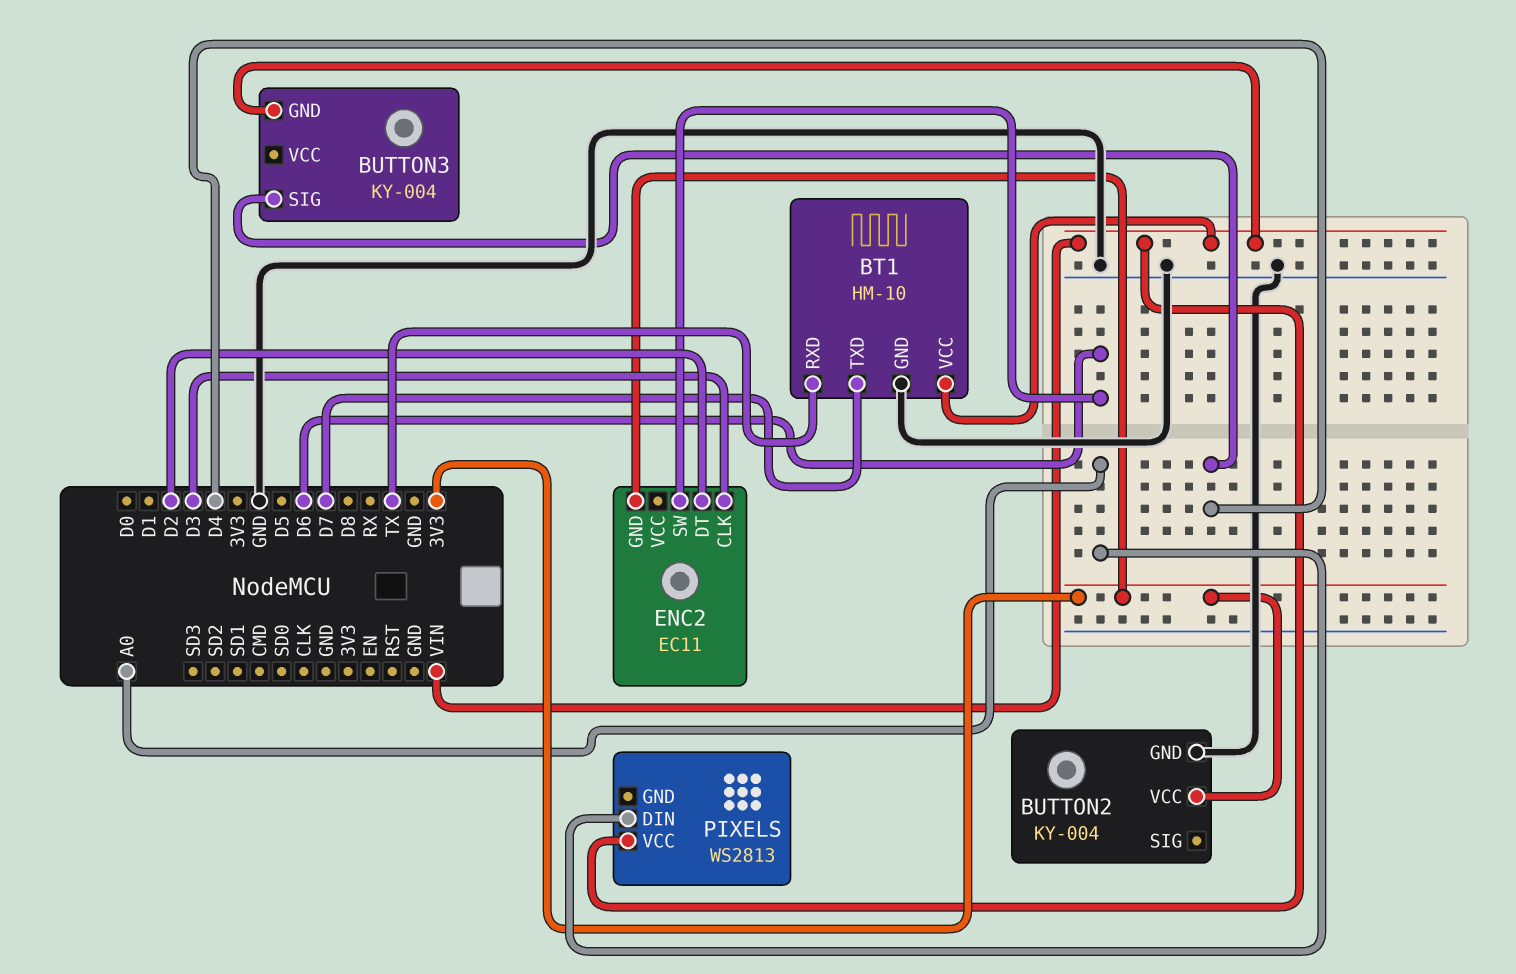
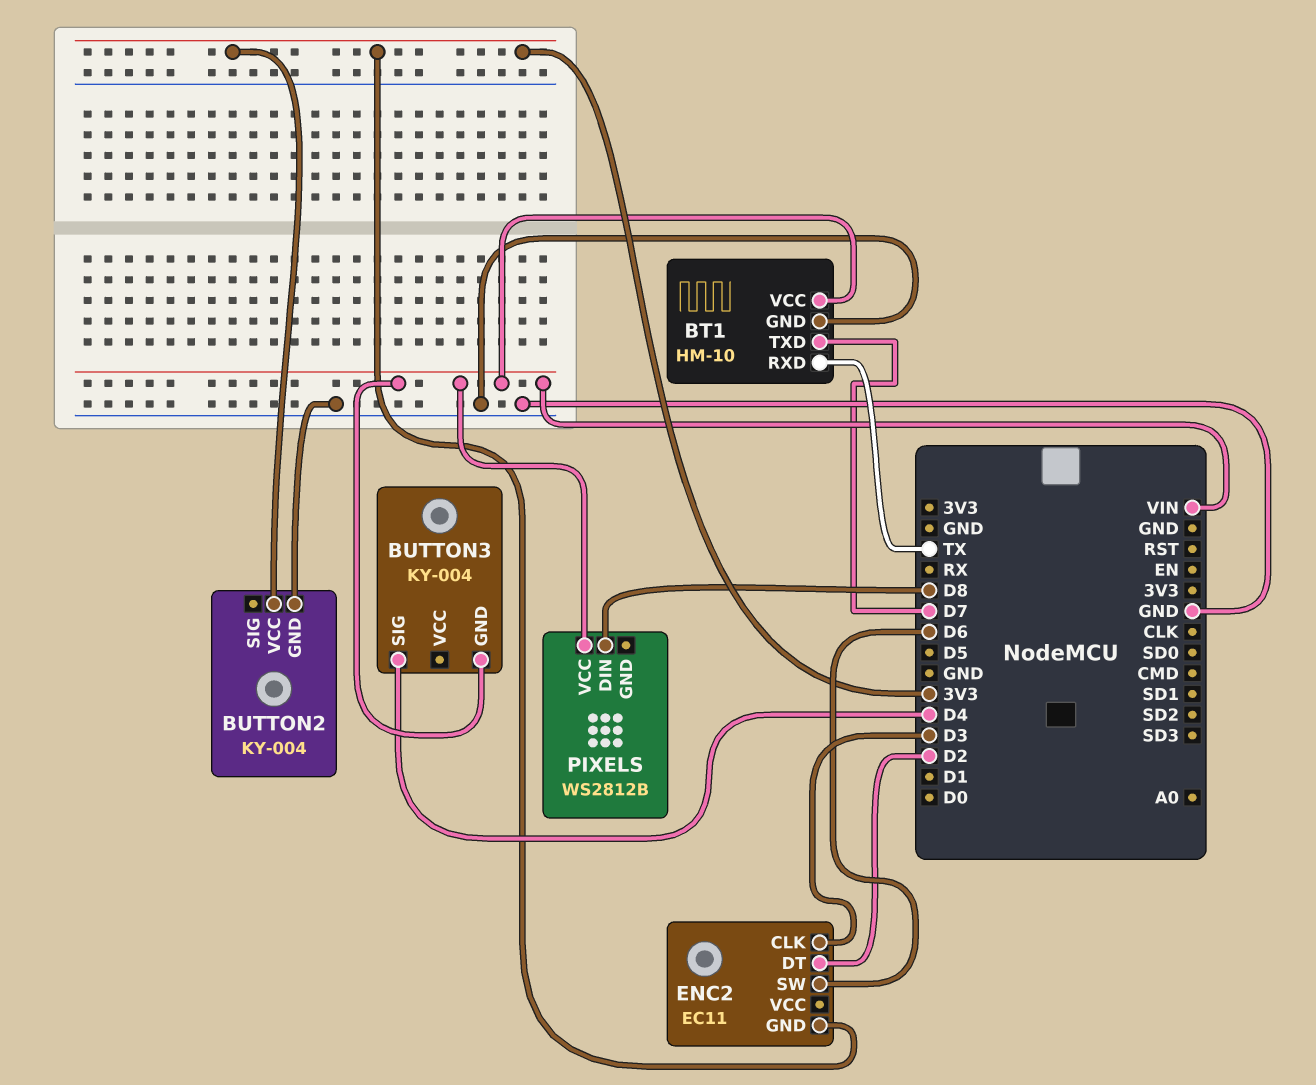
PIXELS: WS2813 -> WS2812B
PIXELS pin DIN: A0 -> D8

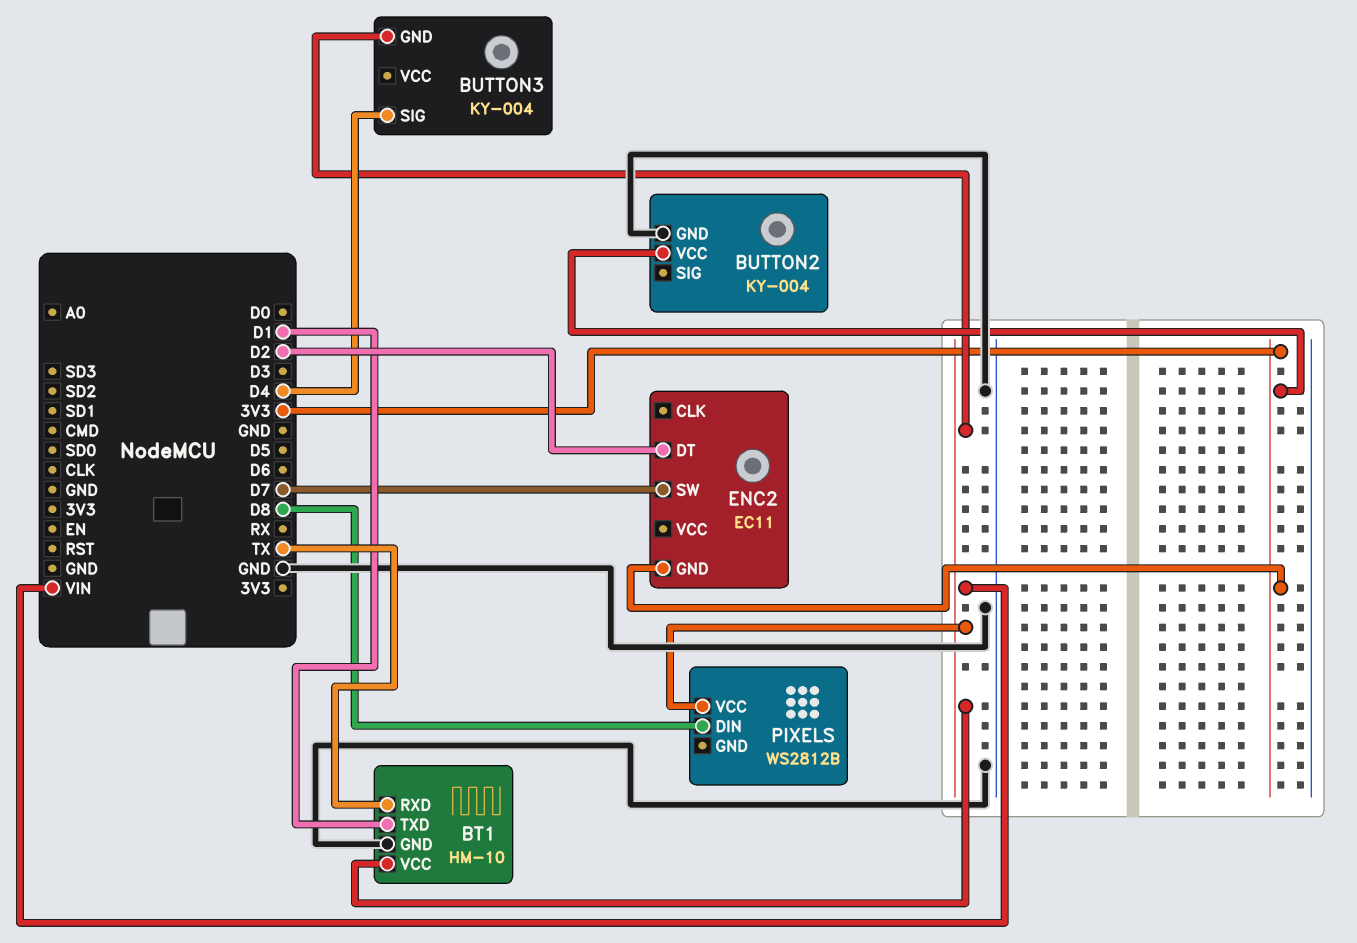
BT1 pin TXD: D7 -> D1
ENC2 pin CLK: D3 -> none
ENC2 pin SW: D6 -> D7

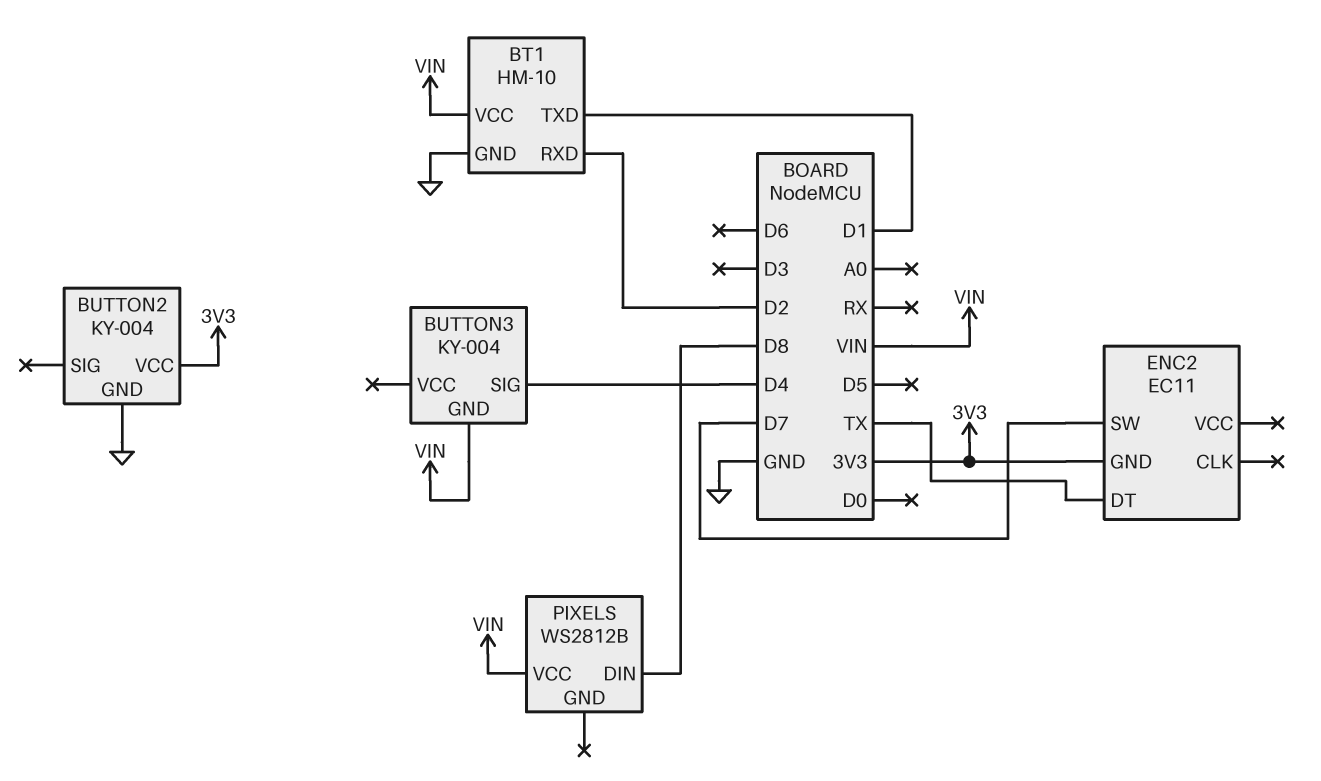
BT1 pin RXD: TX -> D2
ENC2 pin DT: D2 -> TX

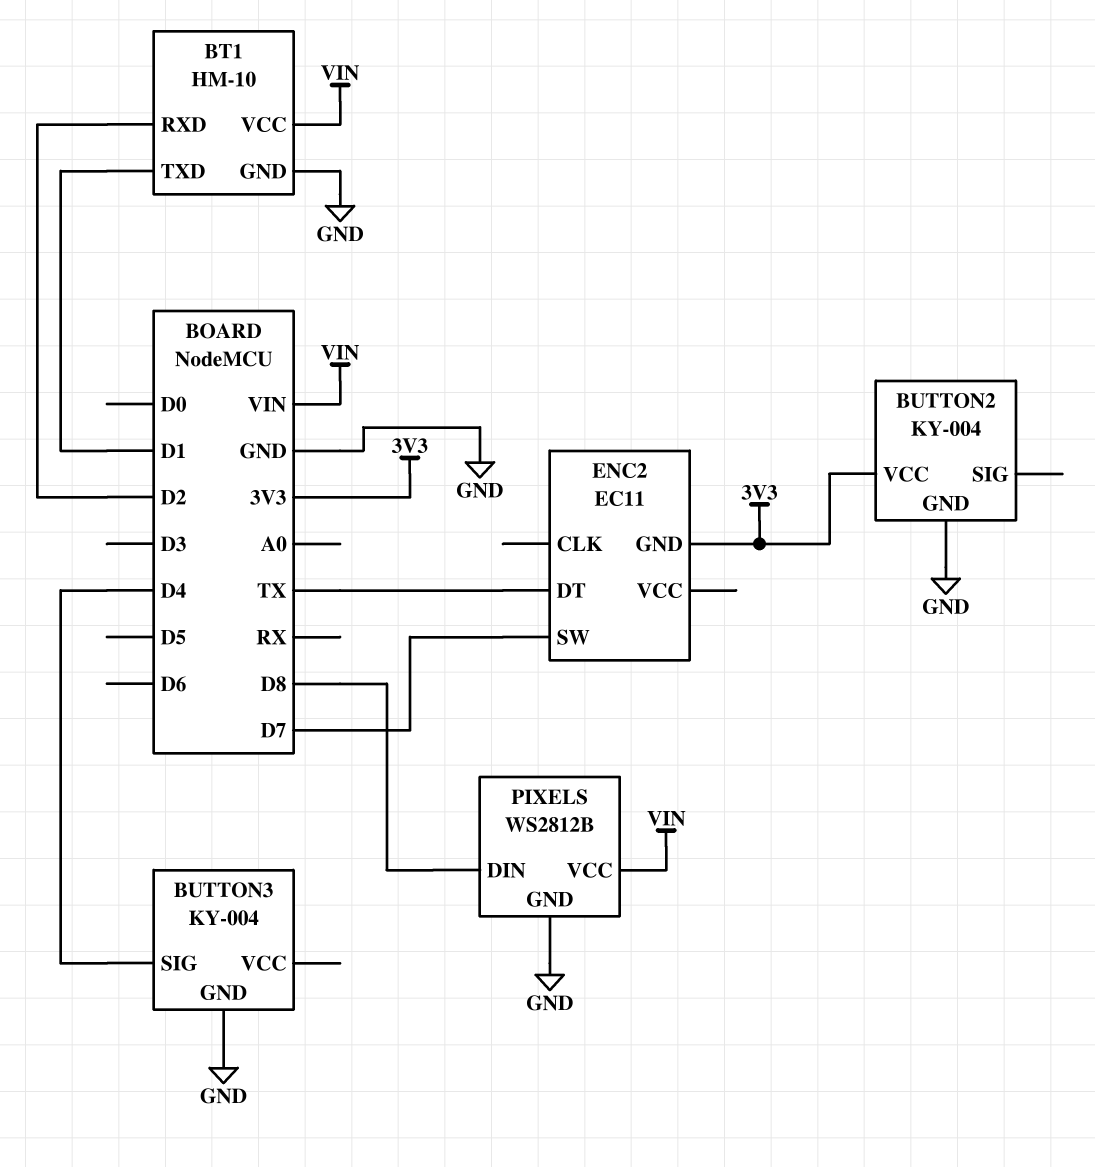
BUTTON3 pin GND: VIN -> GND
PIXELS pin GND: none -> GND

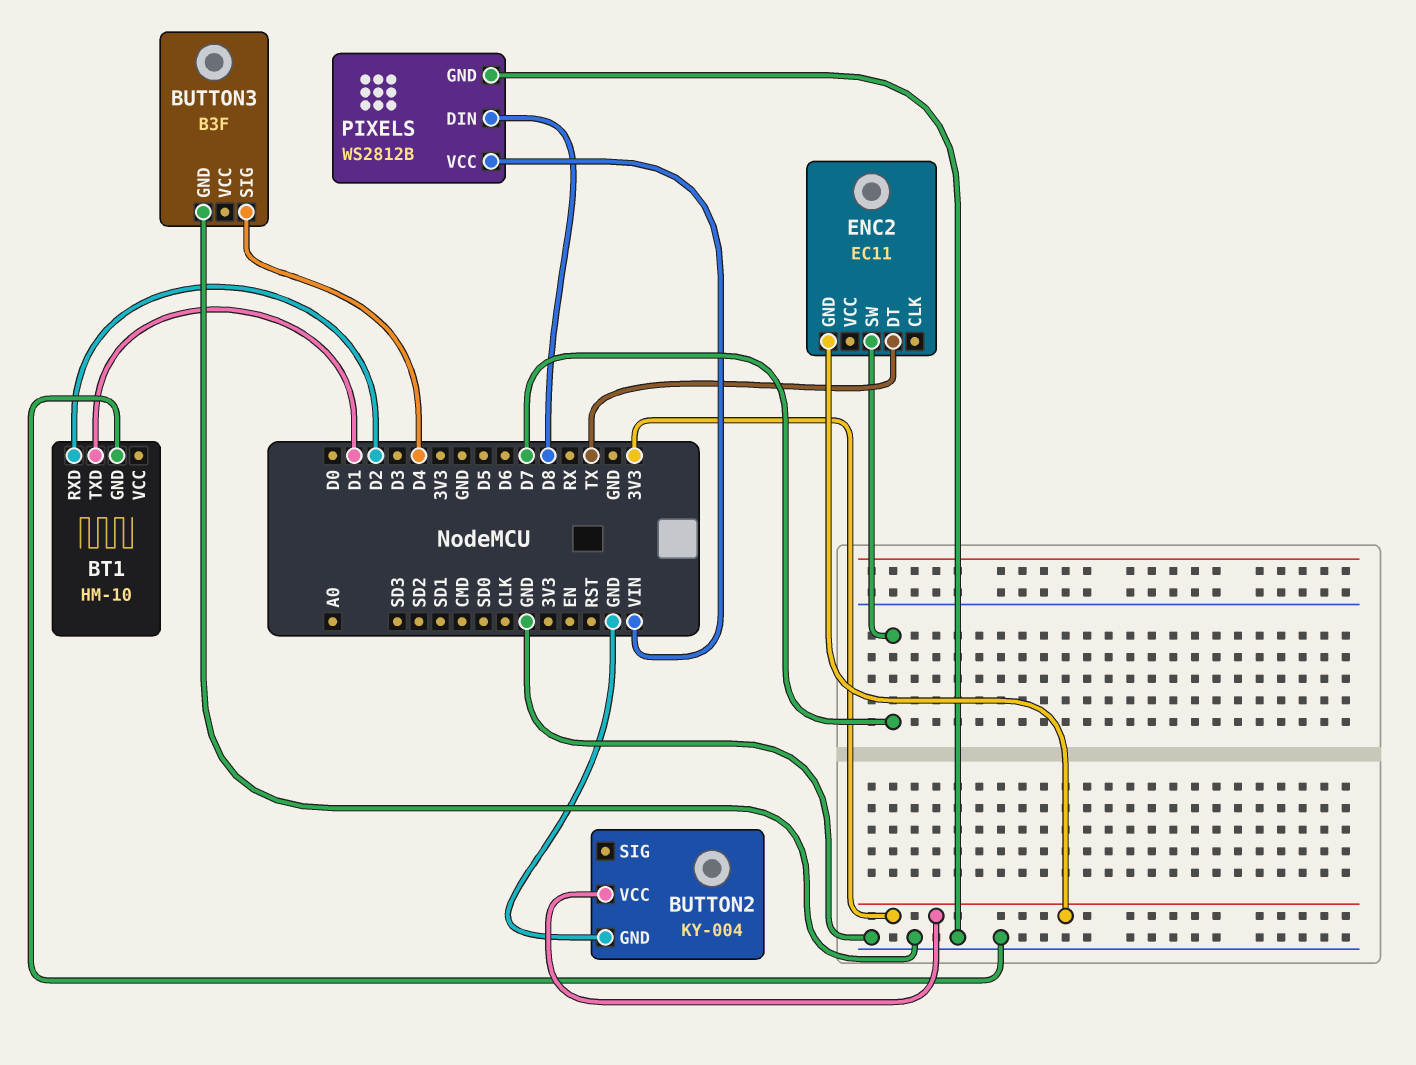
BT1 pin VCC: VIN -> none
BUTTON3: KY-004 -> B3F

